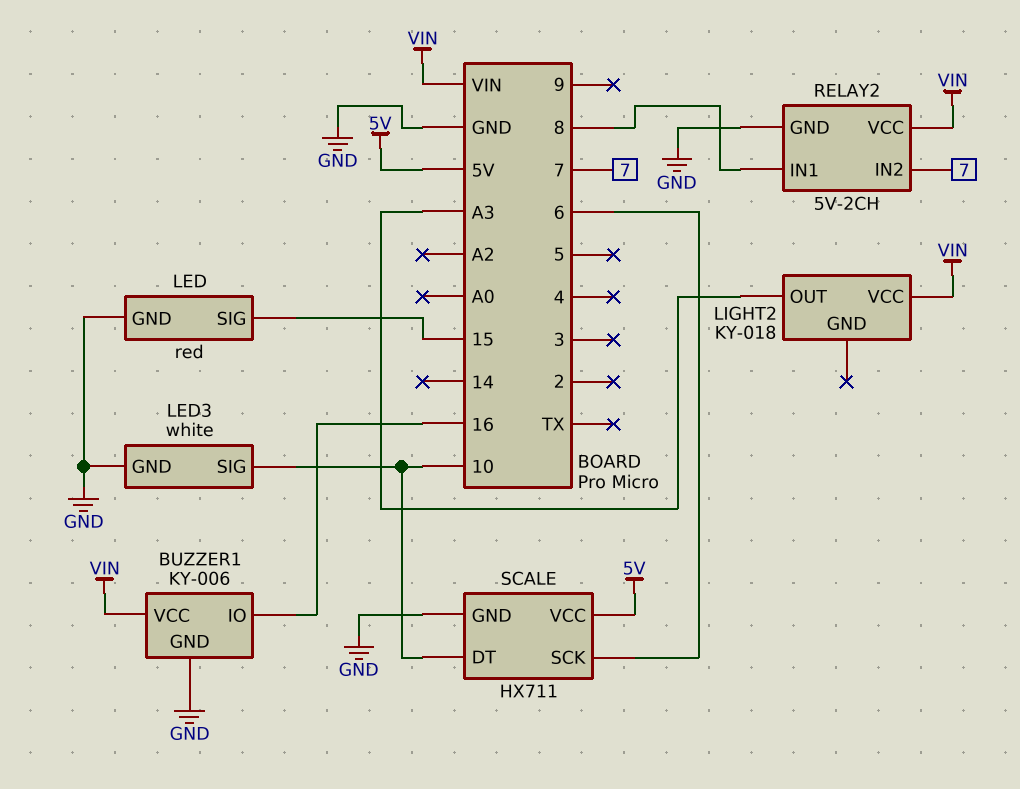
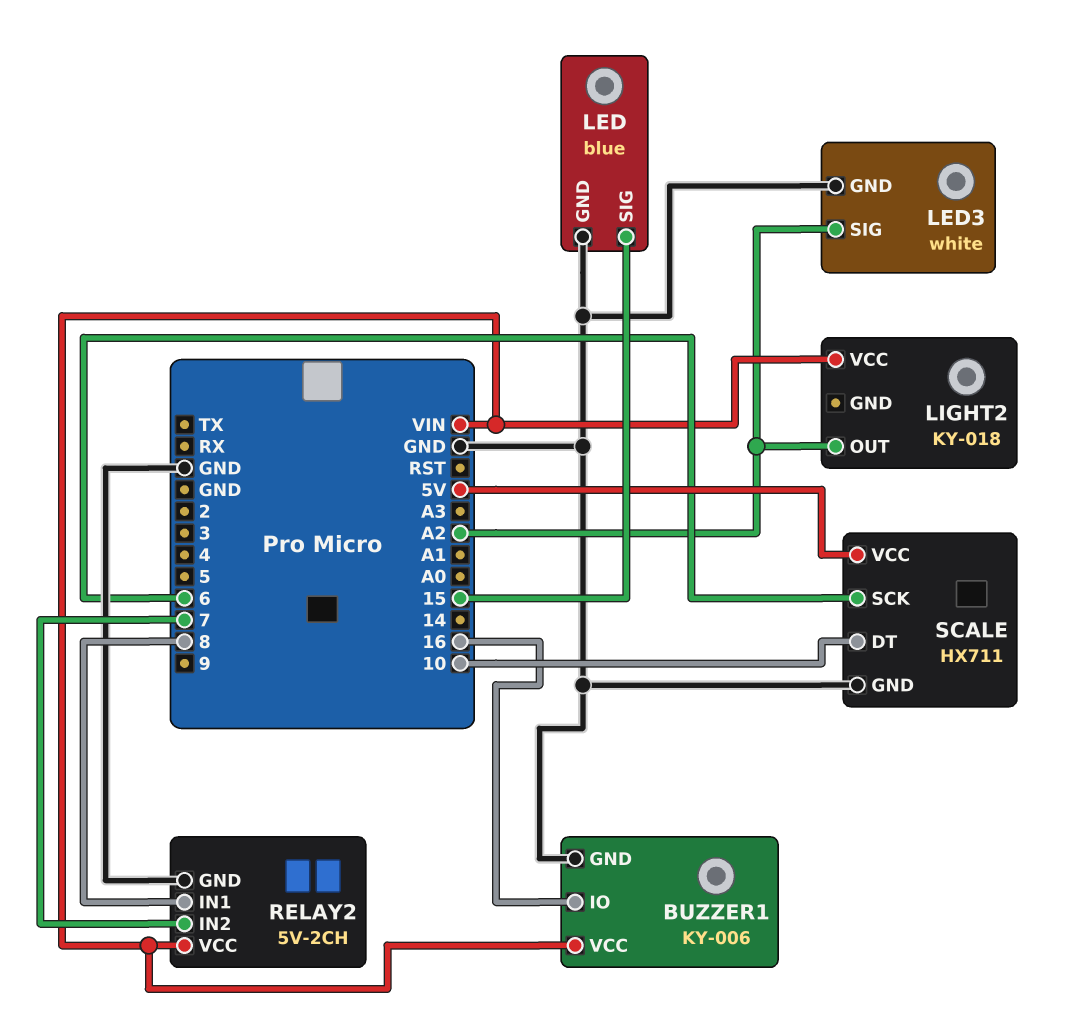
LED: red -> blue
LED3 pin SIG: 10 -> A2
LIGHT2 pin OUT: A3 -> A2

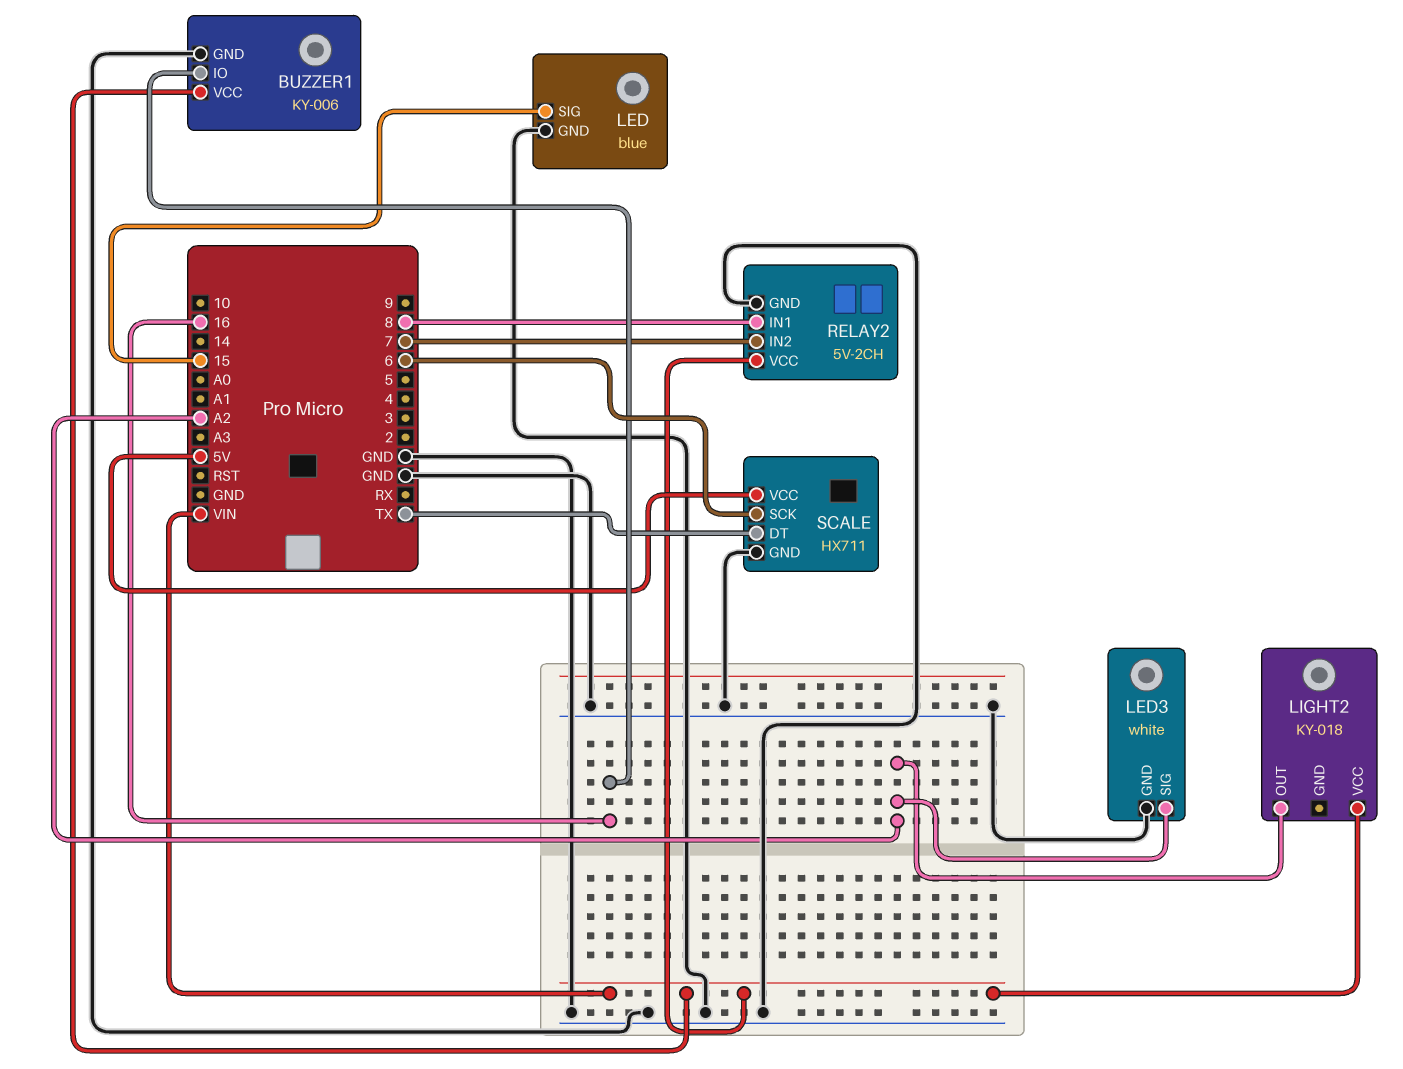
SCALE pin DT: 10 -> TX

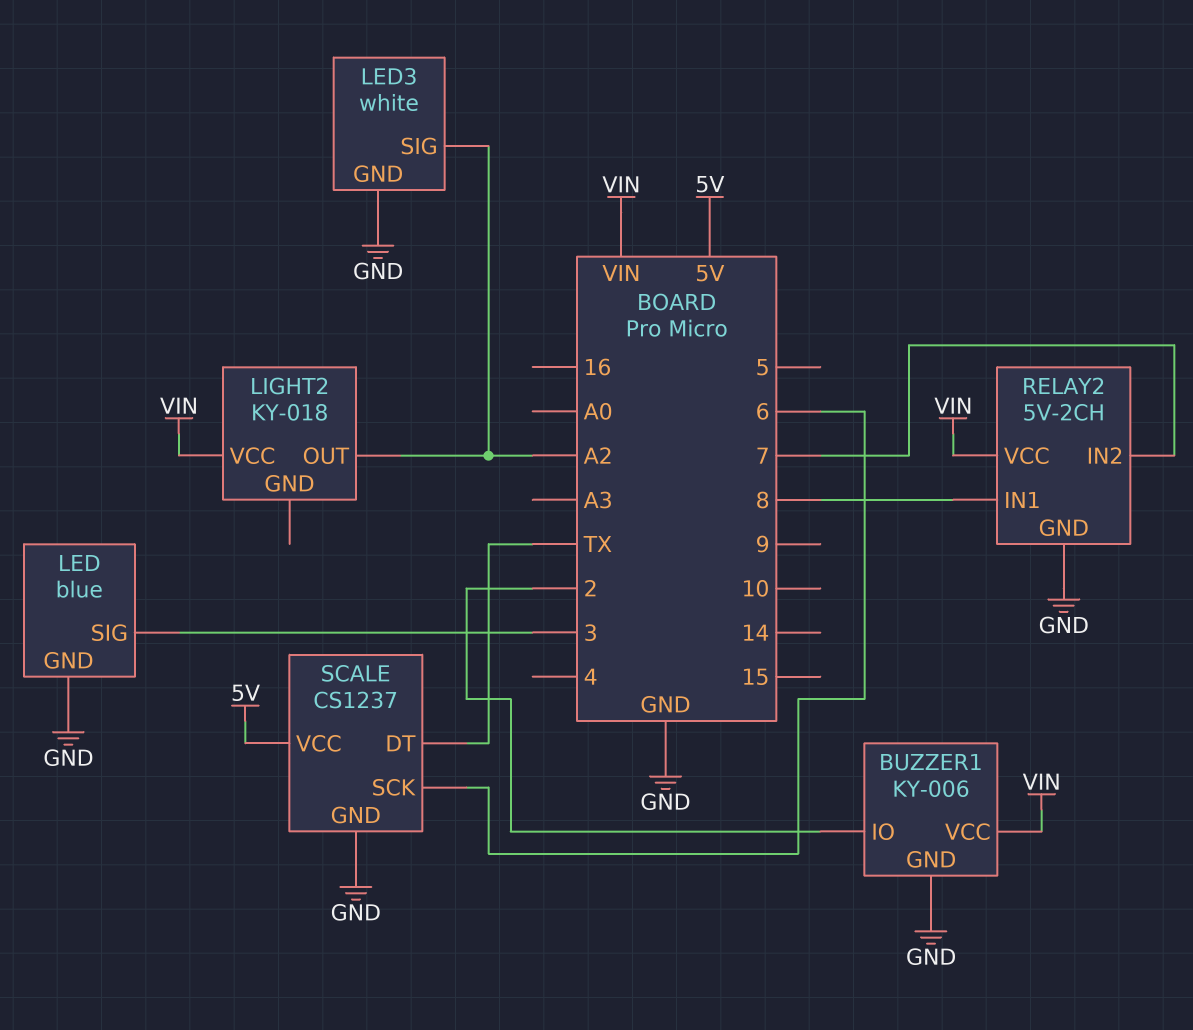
BUZZER1 pin IO: 16 -> 2
LED pin SIG: 15 -> 3
SCALE: HX711 -> CS1237

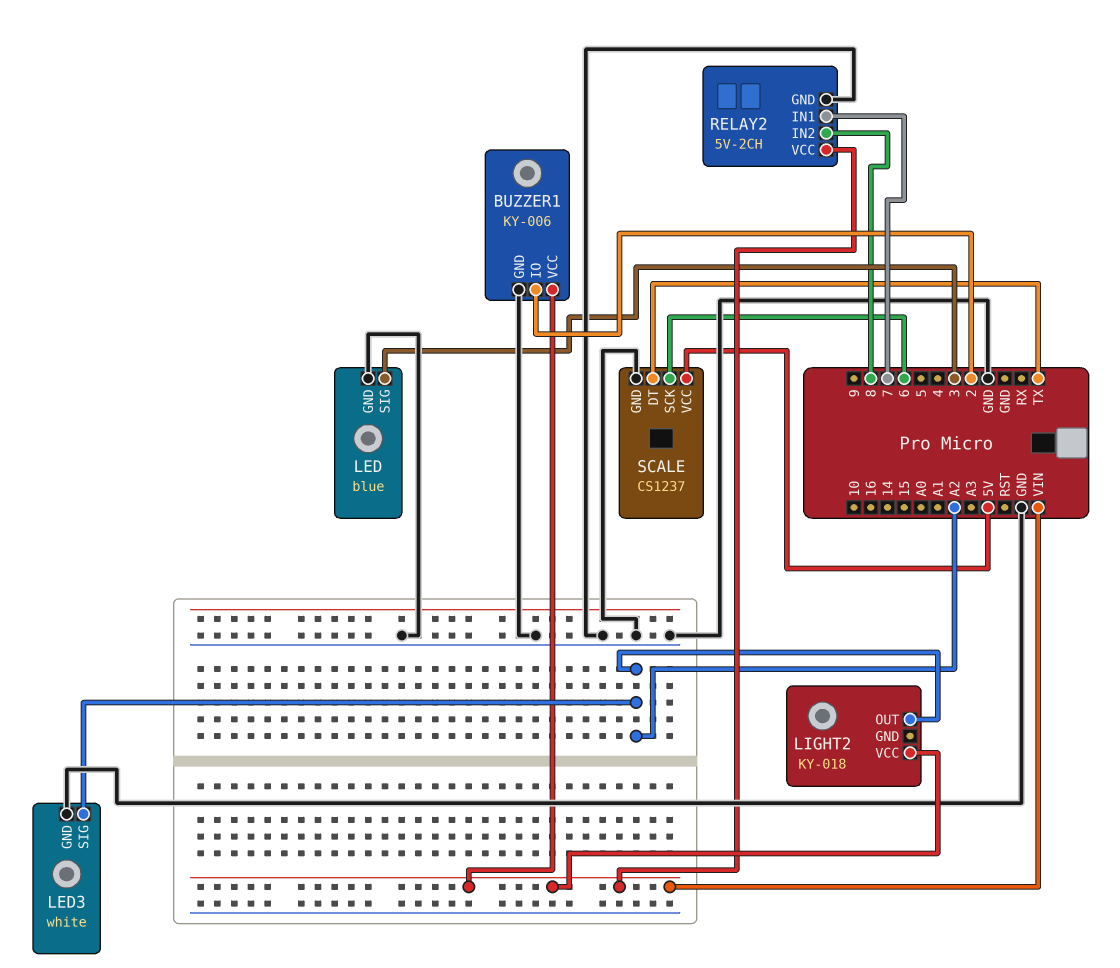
RELAY2 pin IN1: 8 -> 7
RELAY2 pin IN2: 7 -> 8

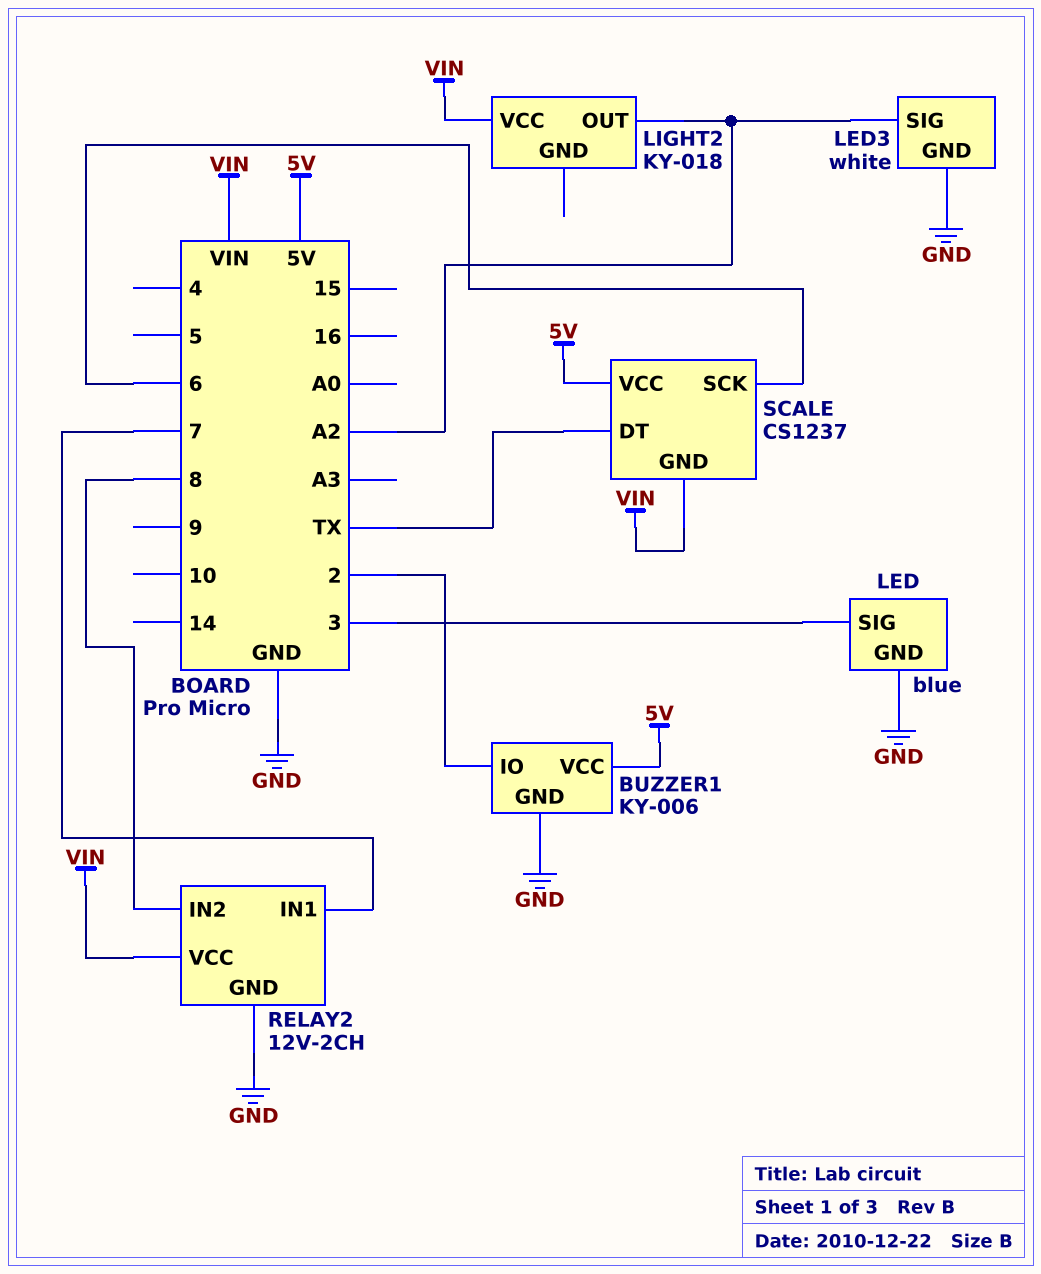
BUZZER1 pin VCC: VIN -> 5V
RELAY2: 5V-2CH -> 12V-2CH
SCALE pin GND: GND -> VIN

